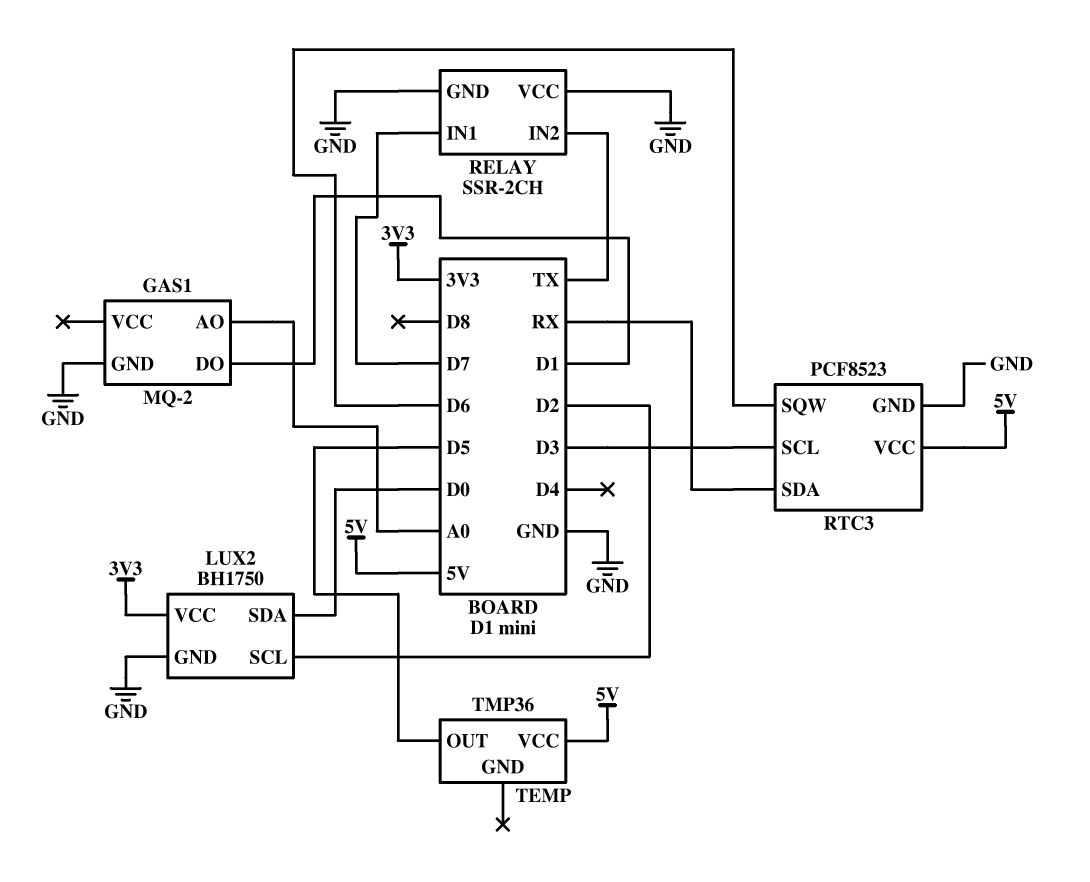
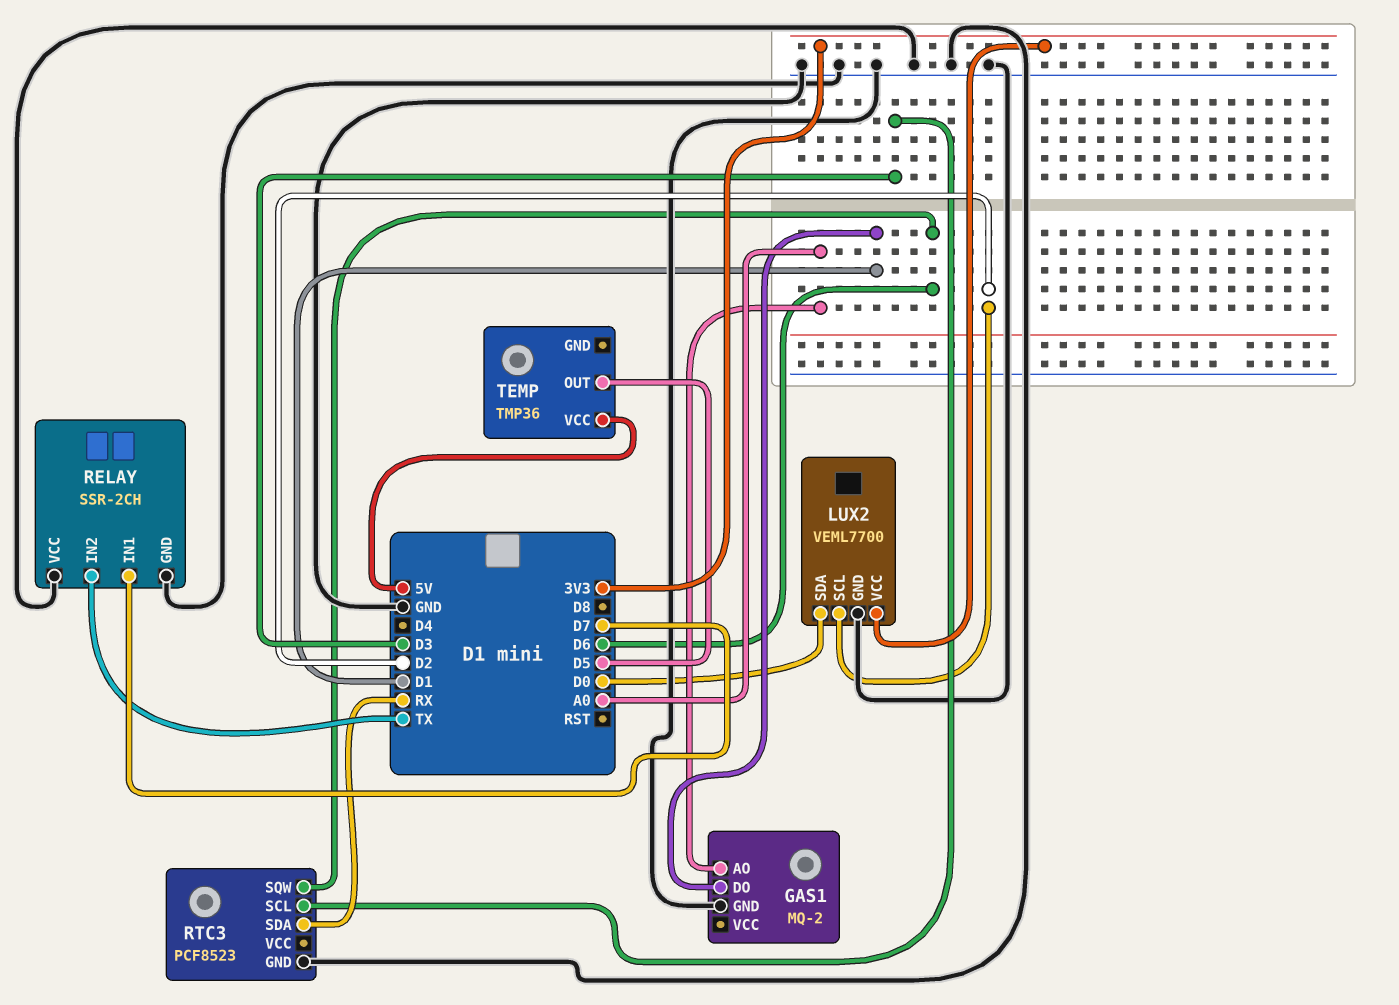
LUX2: BH1750 -> VEML7700
RTC3 pin VCC: 5V -> none

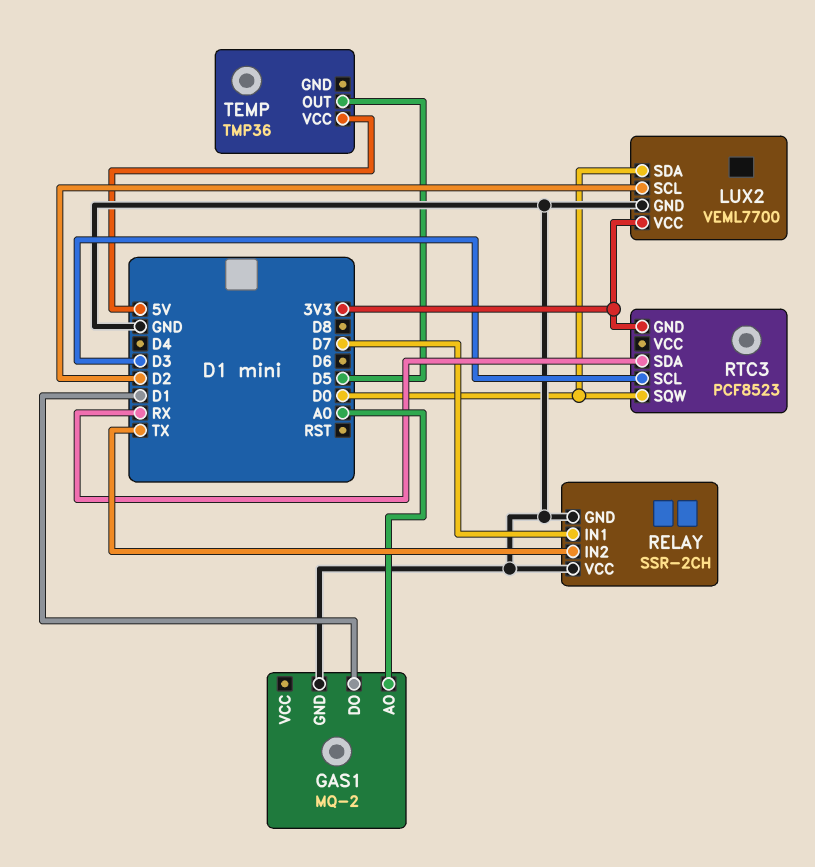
RTC3 pin GND: GND -> 3V3
RTC3 pin SQW: D6 -> D0

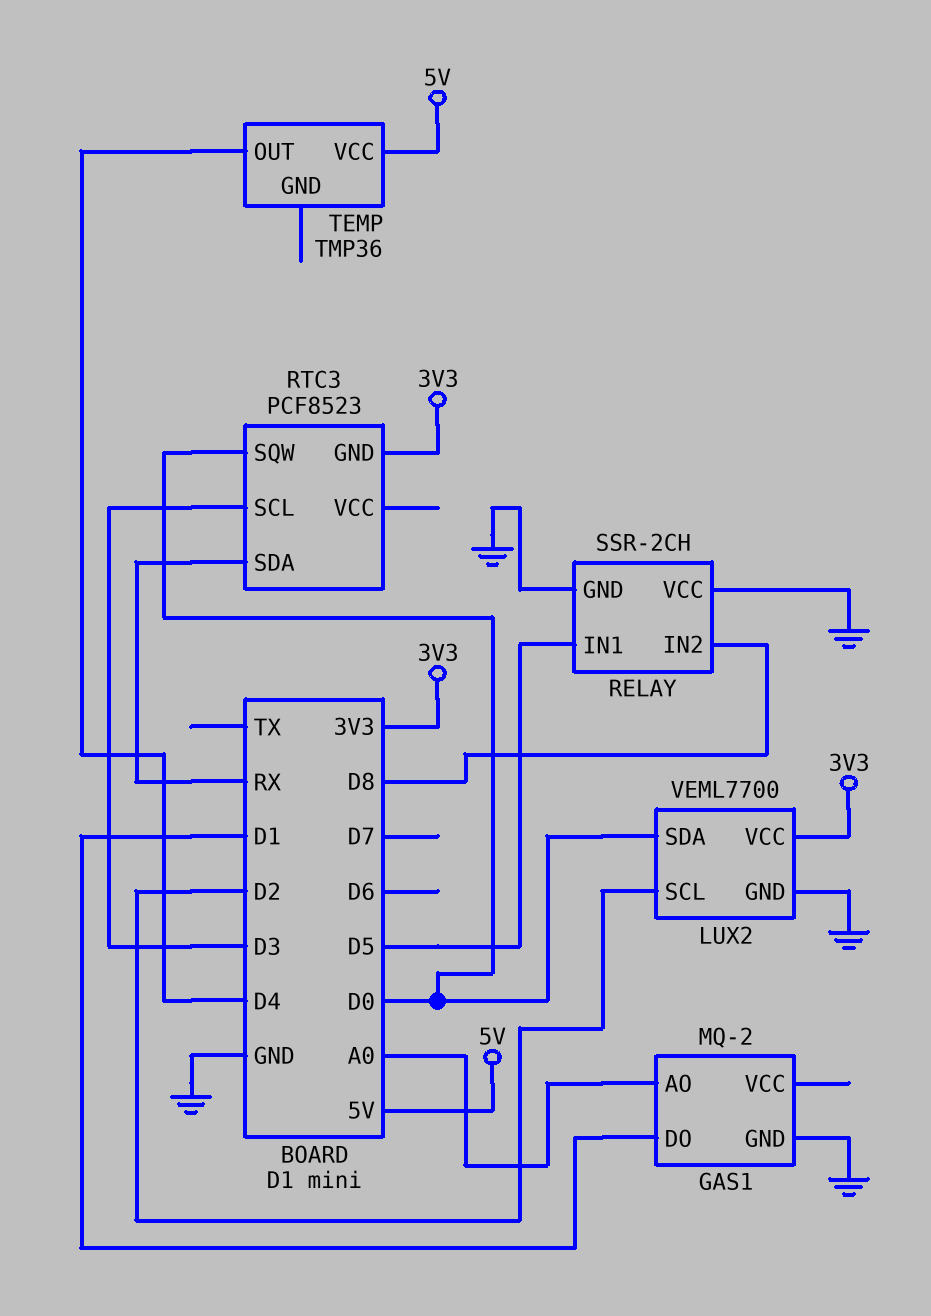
RELAY pin IN1: D7 -> D5
RELAY pin IN2: TX -> D8
TEMP pin OUT: D5 -> D4

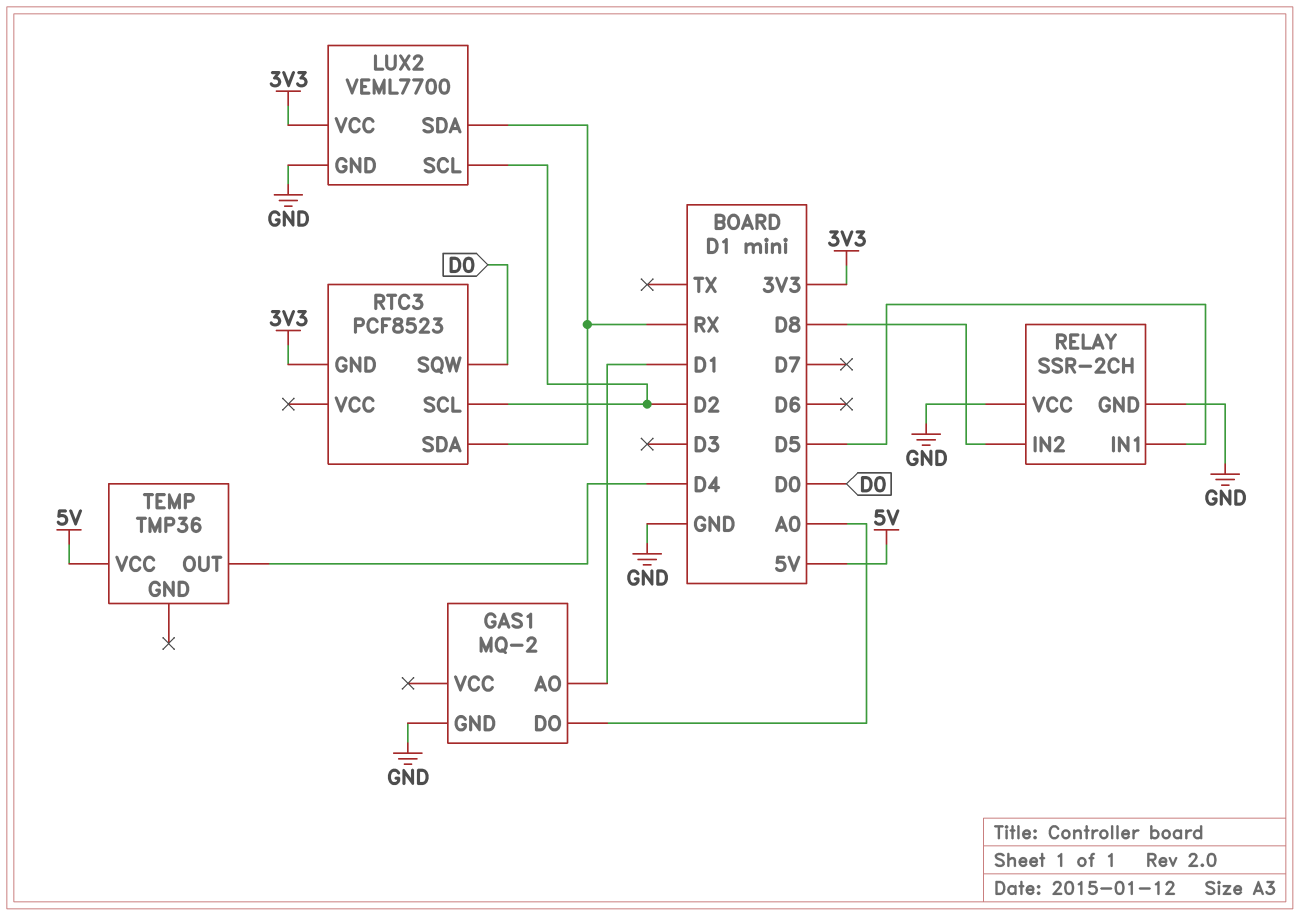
GAS1 pin AO: A0 -> D1
GAS1 pin DO: D1 -> A0
LUX2 pin SDA: D0 -> RX
RTC3 pin SCL: D3 -> D2

